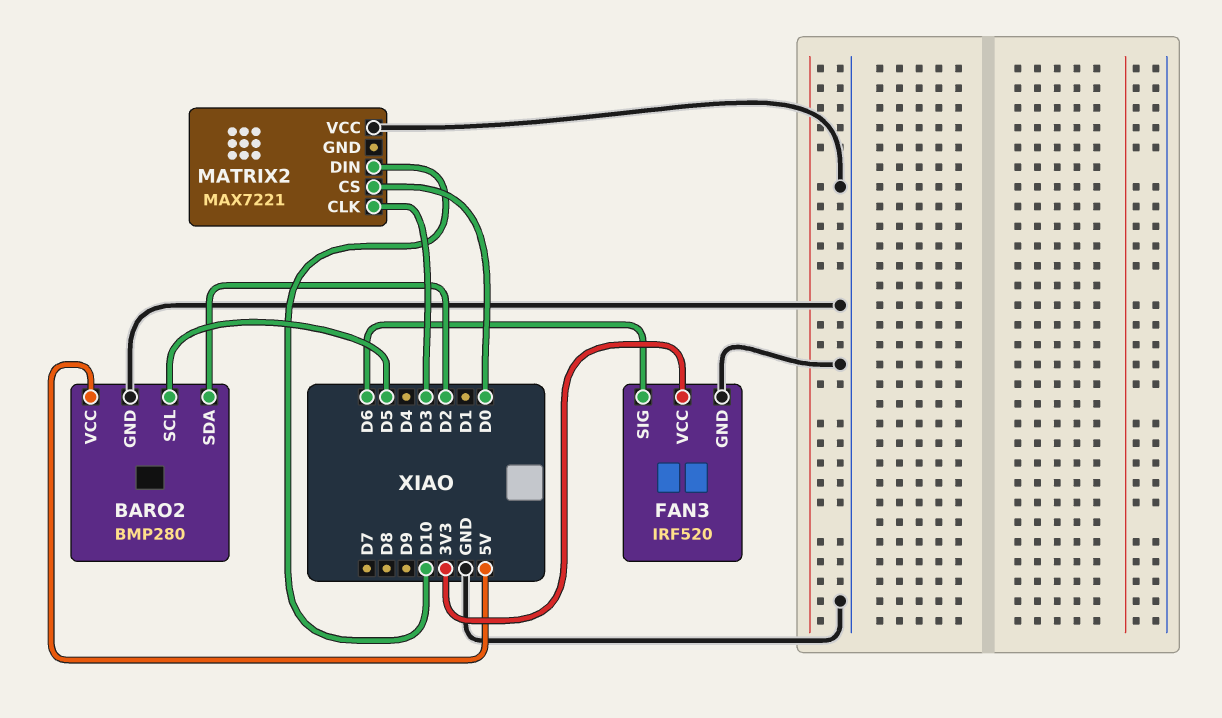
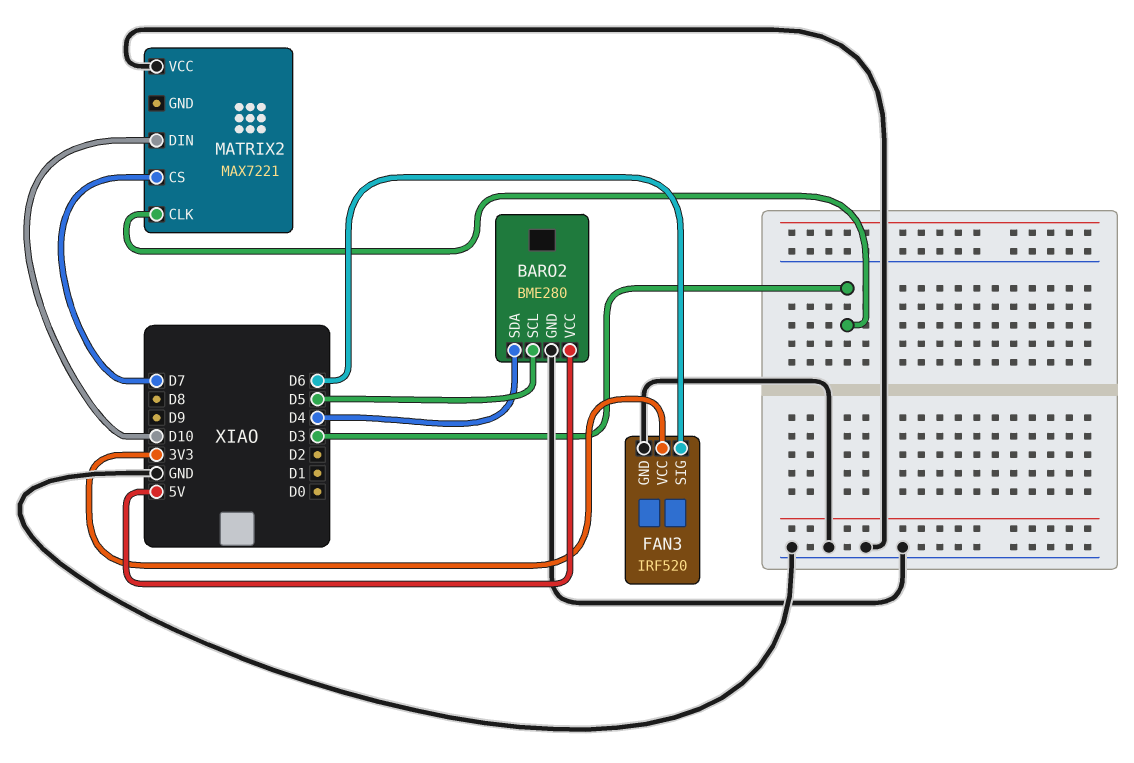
BARO2: BMP280 -> BME280
BARO2 pin SDA: D2 -> D4
MATRIX2 pin CS: D0 -> D7

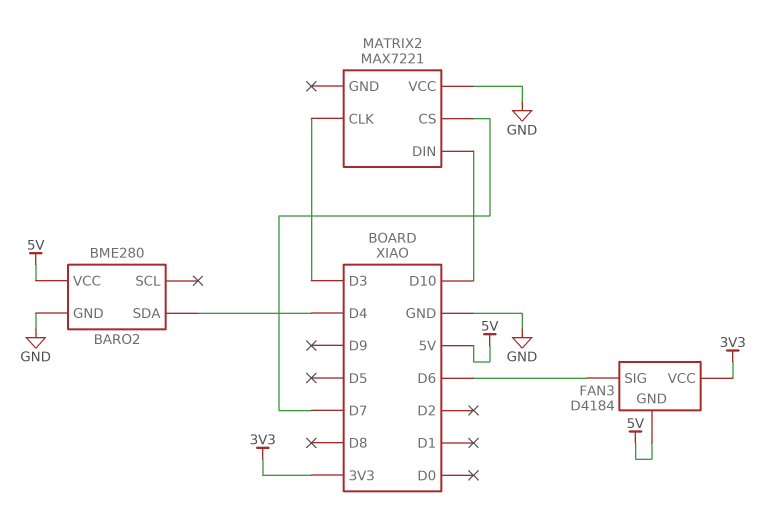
BARO2 pin SCL: D5 -> none
FAN3: IRF520 -> D4184
FAN3 pin GND: GND -> 5V

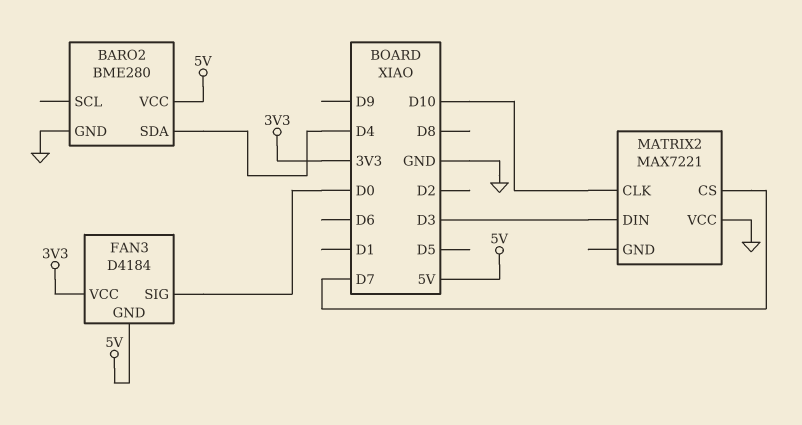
FAN3 pin SIG: D6 -> D0
MATRIX2 pin CLK: D3 -> D10
MATRIX2 pin DIN: D10 -> D3

